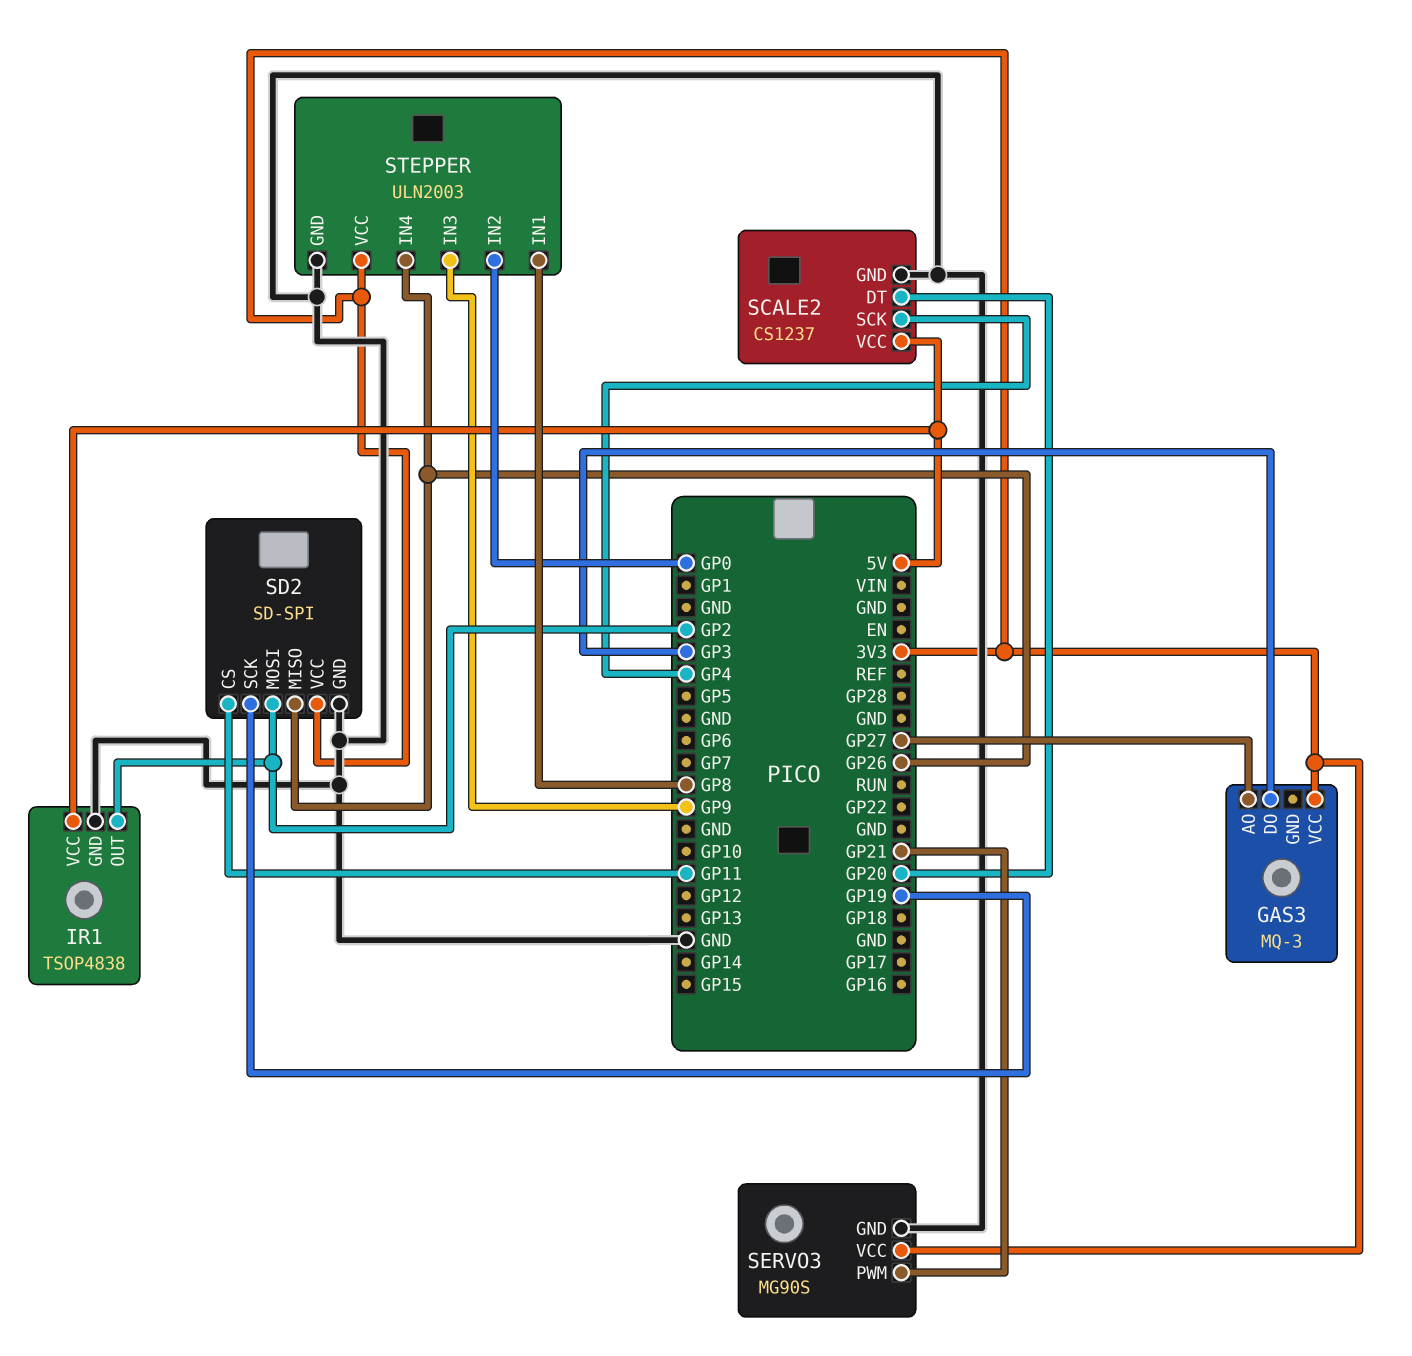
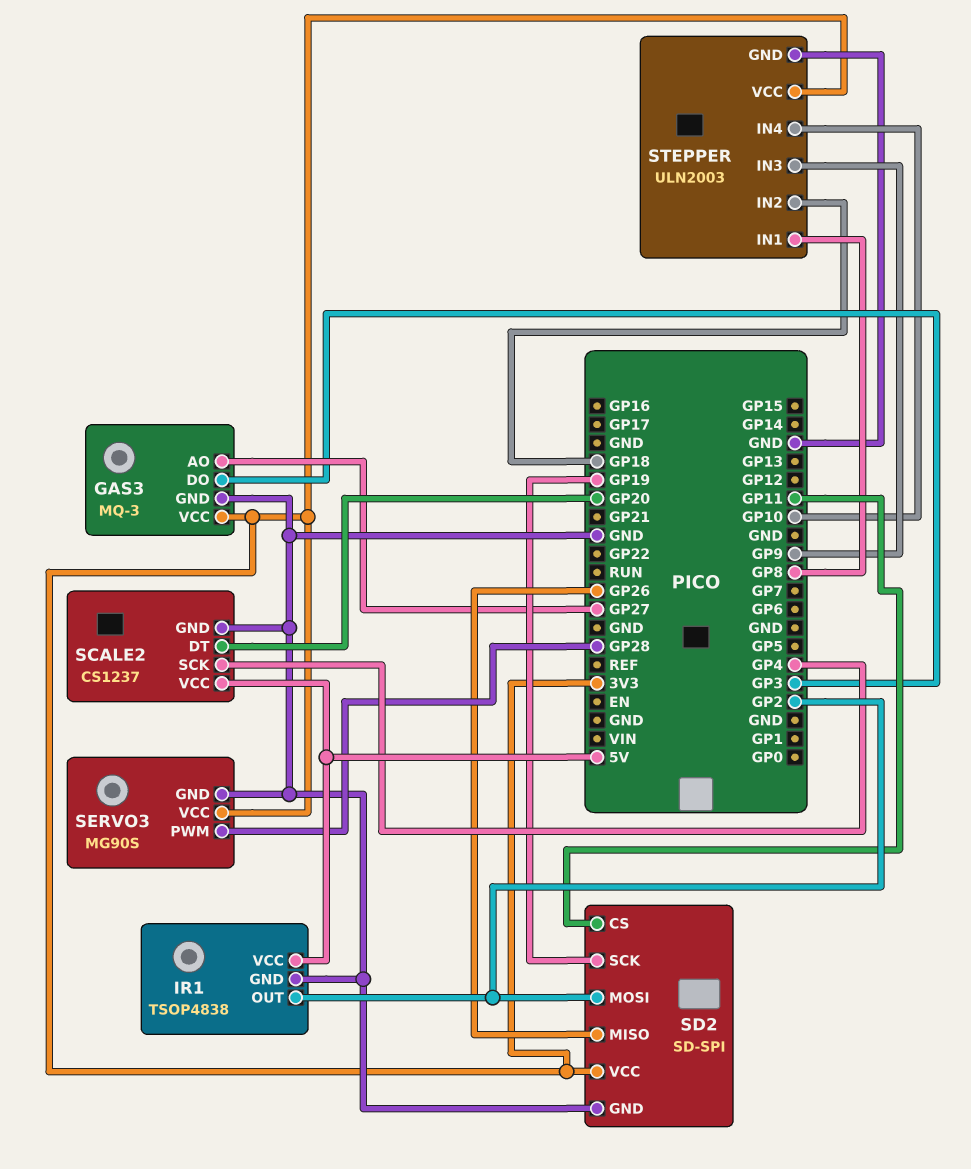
GAS3 pin GND: none -> GND
SERVO3 pin PWM: GP21 -> GP28
STEPPER pin IN2: GP0 -> GP18
STEPPER pin IN4: GP26 -> GP10

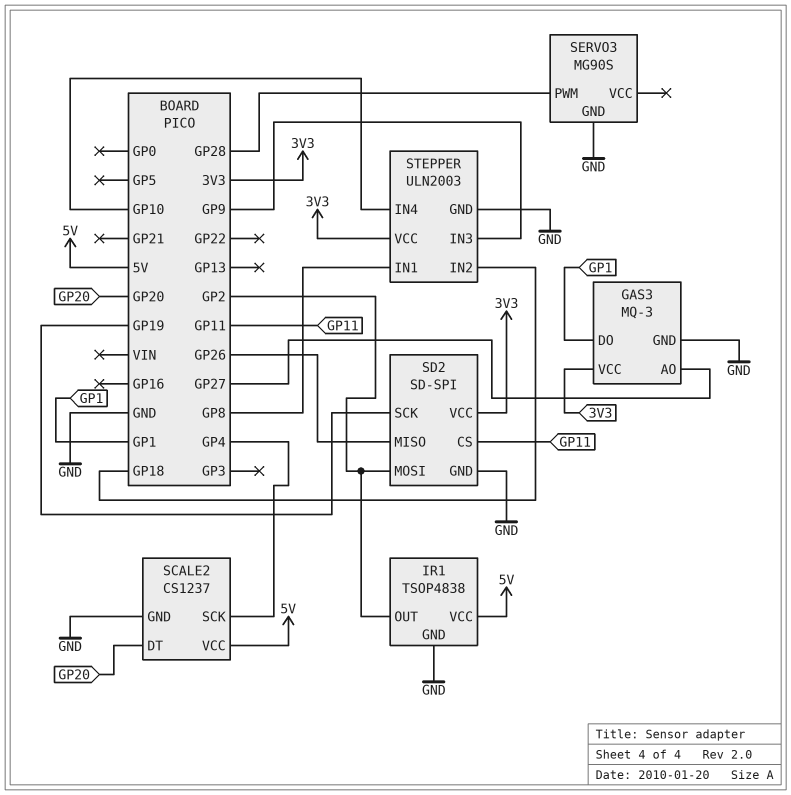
GAS3 pin DO: GP3 -> GP1
SERVO3 pin VCC: 3V3 -> none

